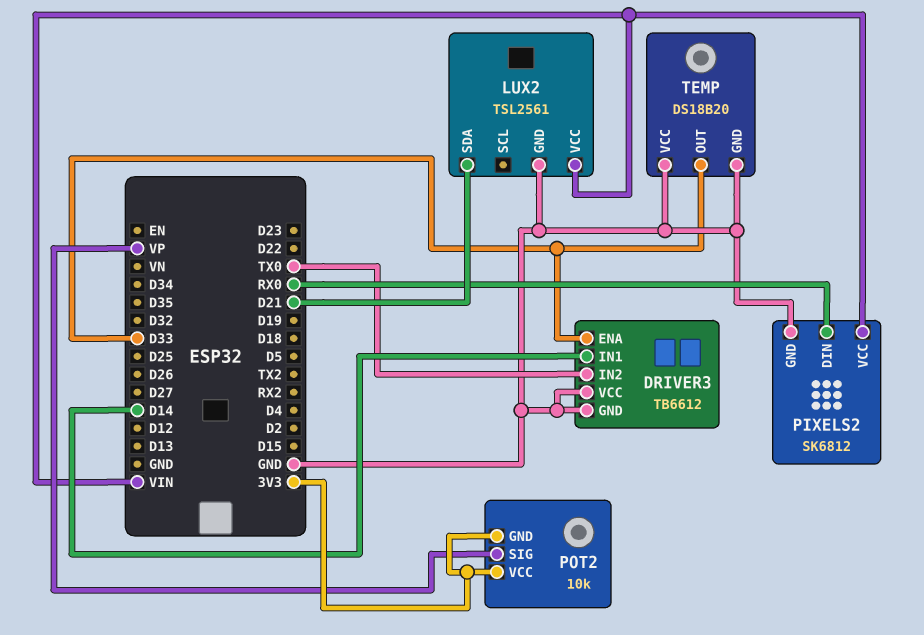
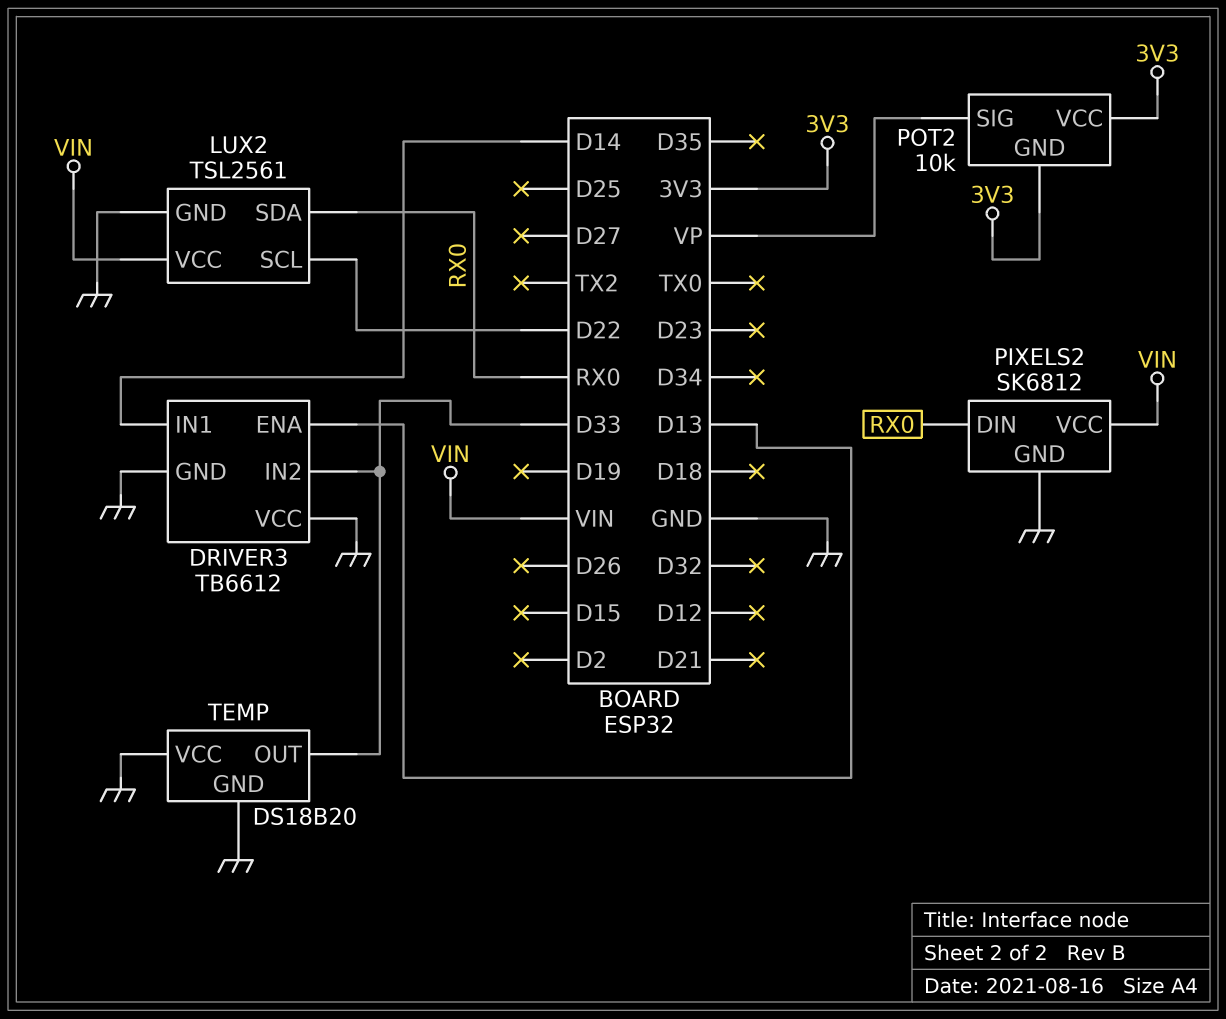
DRIVER3 pin ENA: D33 -> D13
DRIVER3 pin IN2: TX0 -> D33
LUX2 pin SCL: none -> D22
LUX2 pin SDA: D21 -> RX0

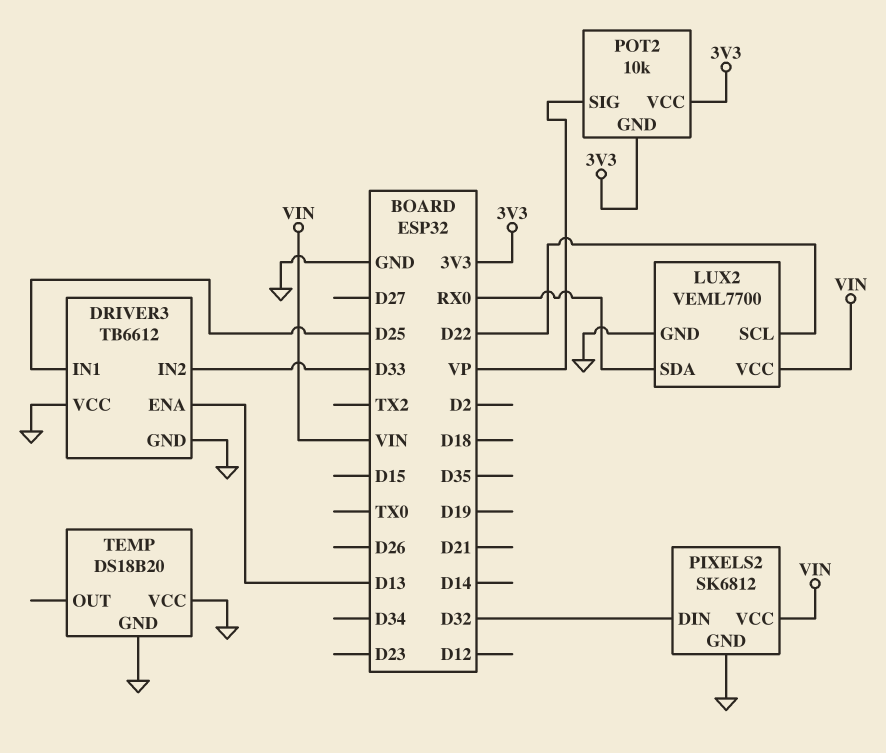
DRIVER3 pin IN1: D14 -> D25
LUX2: TSL2561 -> VEML7700
PIXELS2 pin DIN: RX0 -> D32
TEMP pin OUT: D33 -> none

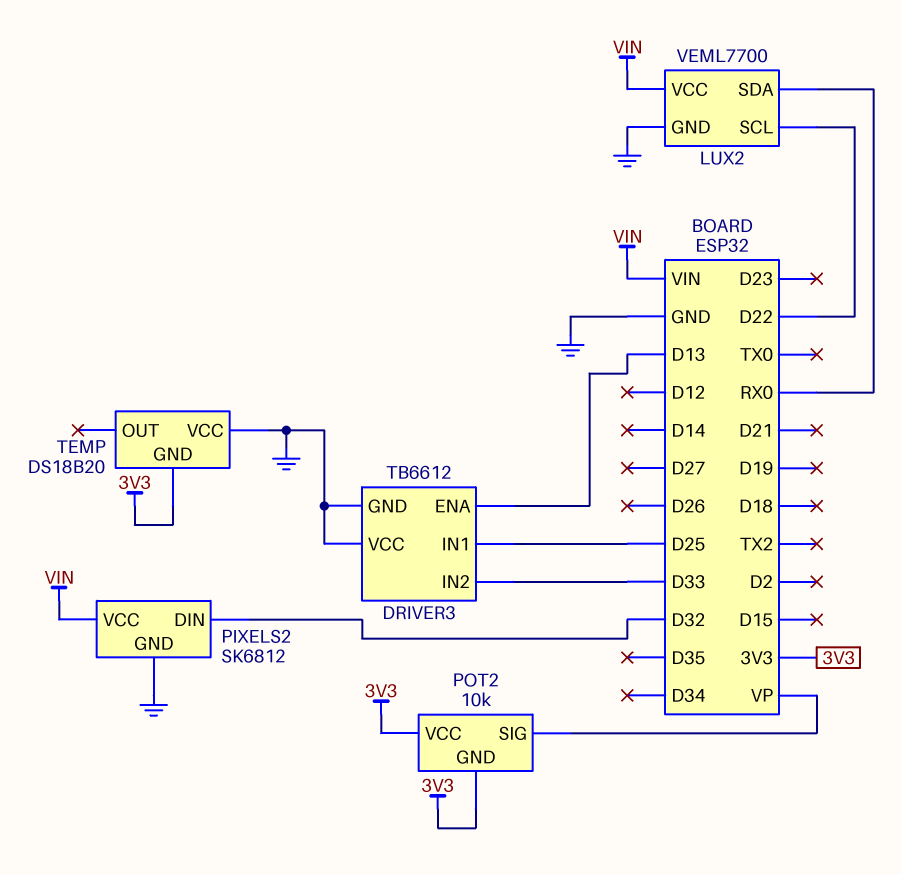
TEMP pin GND: GND -> 3V3

